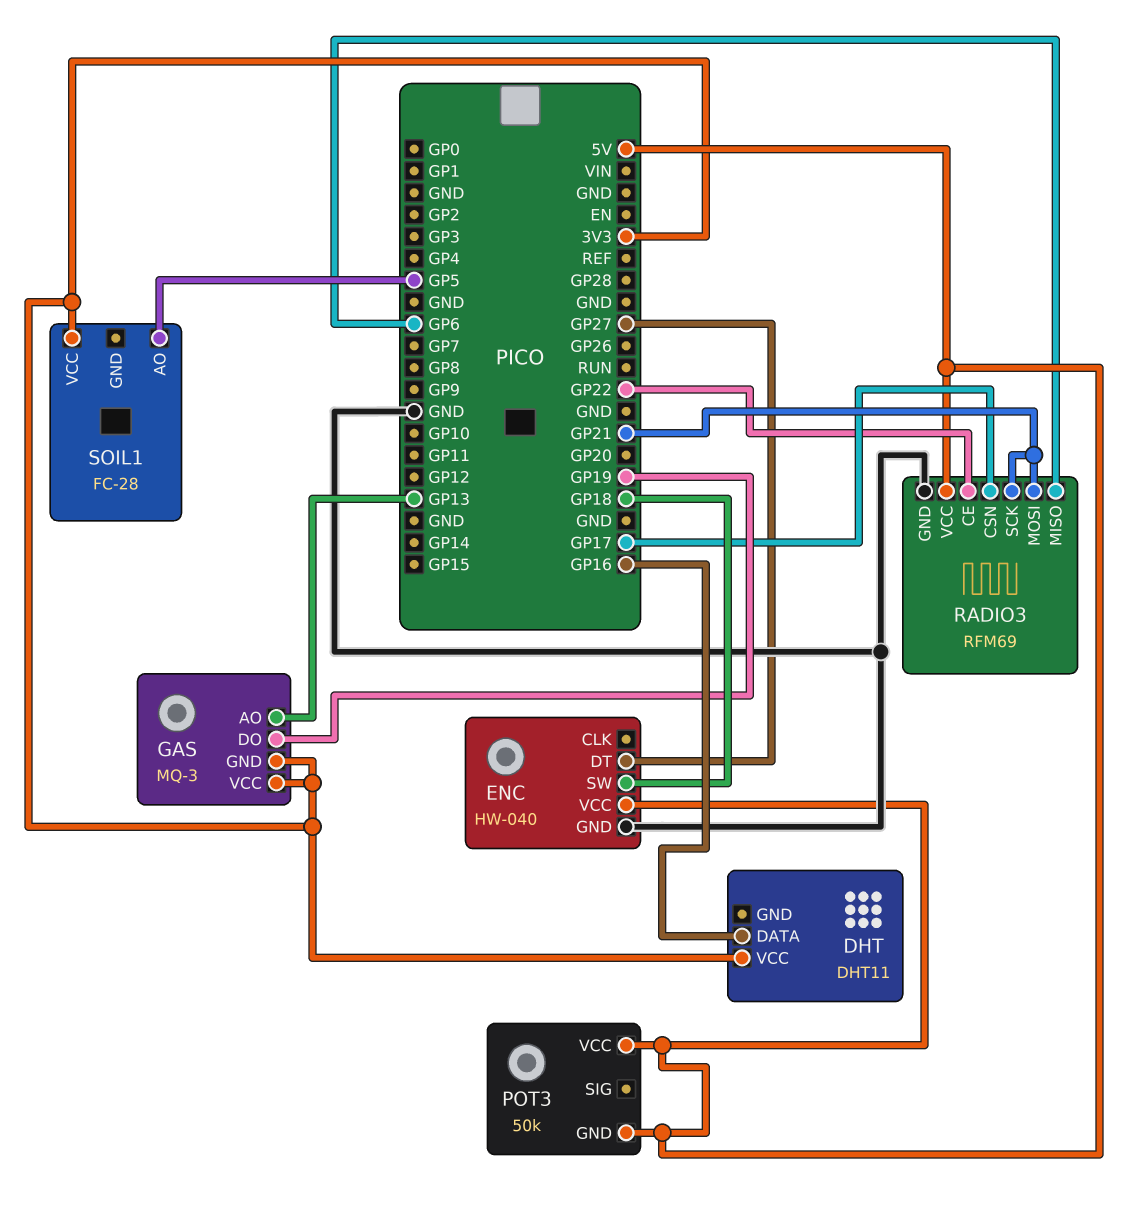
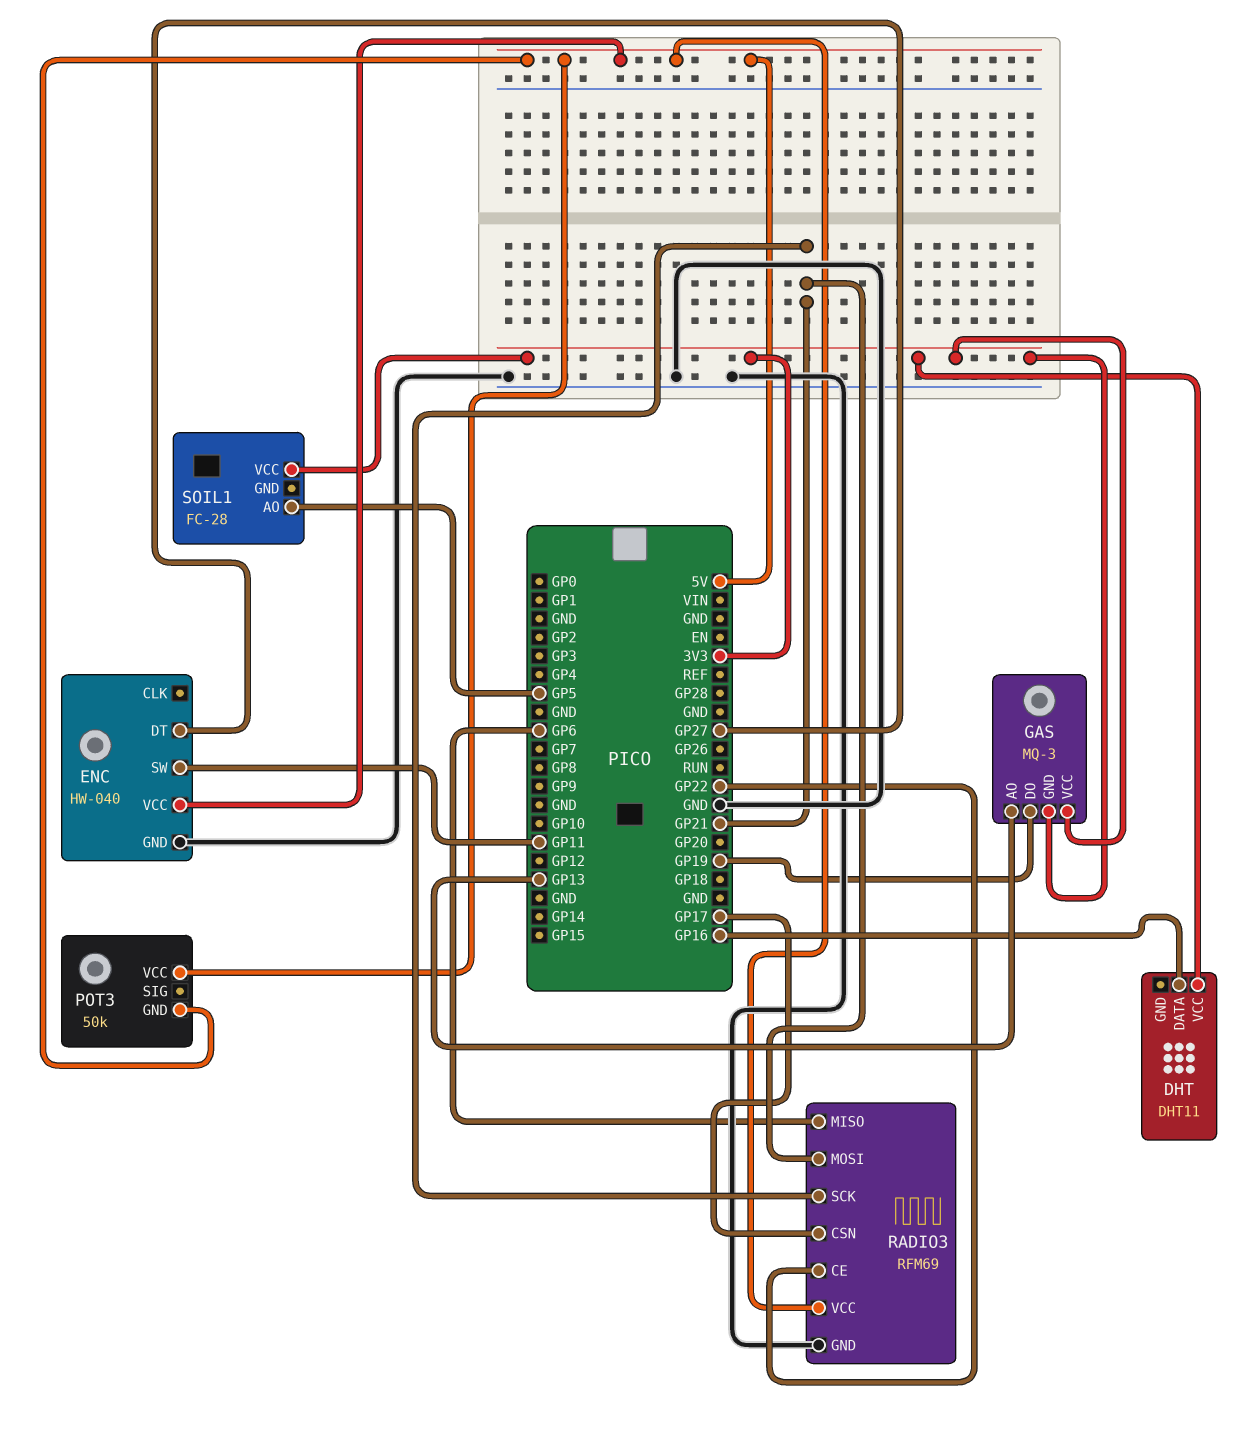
ENC pin SW: GP18 -> GP11

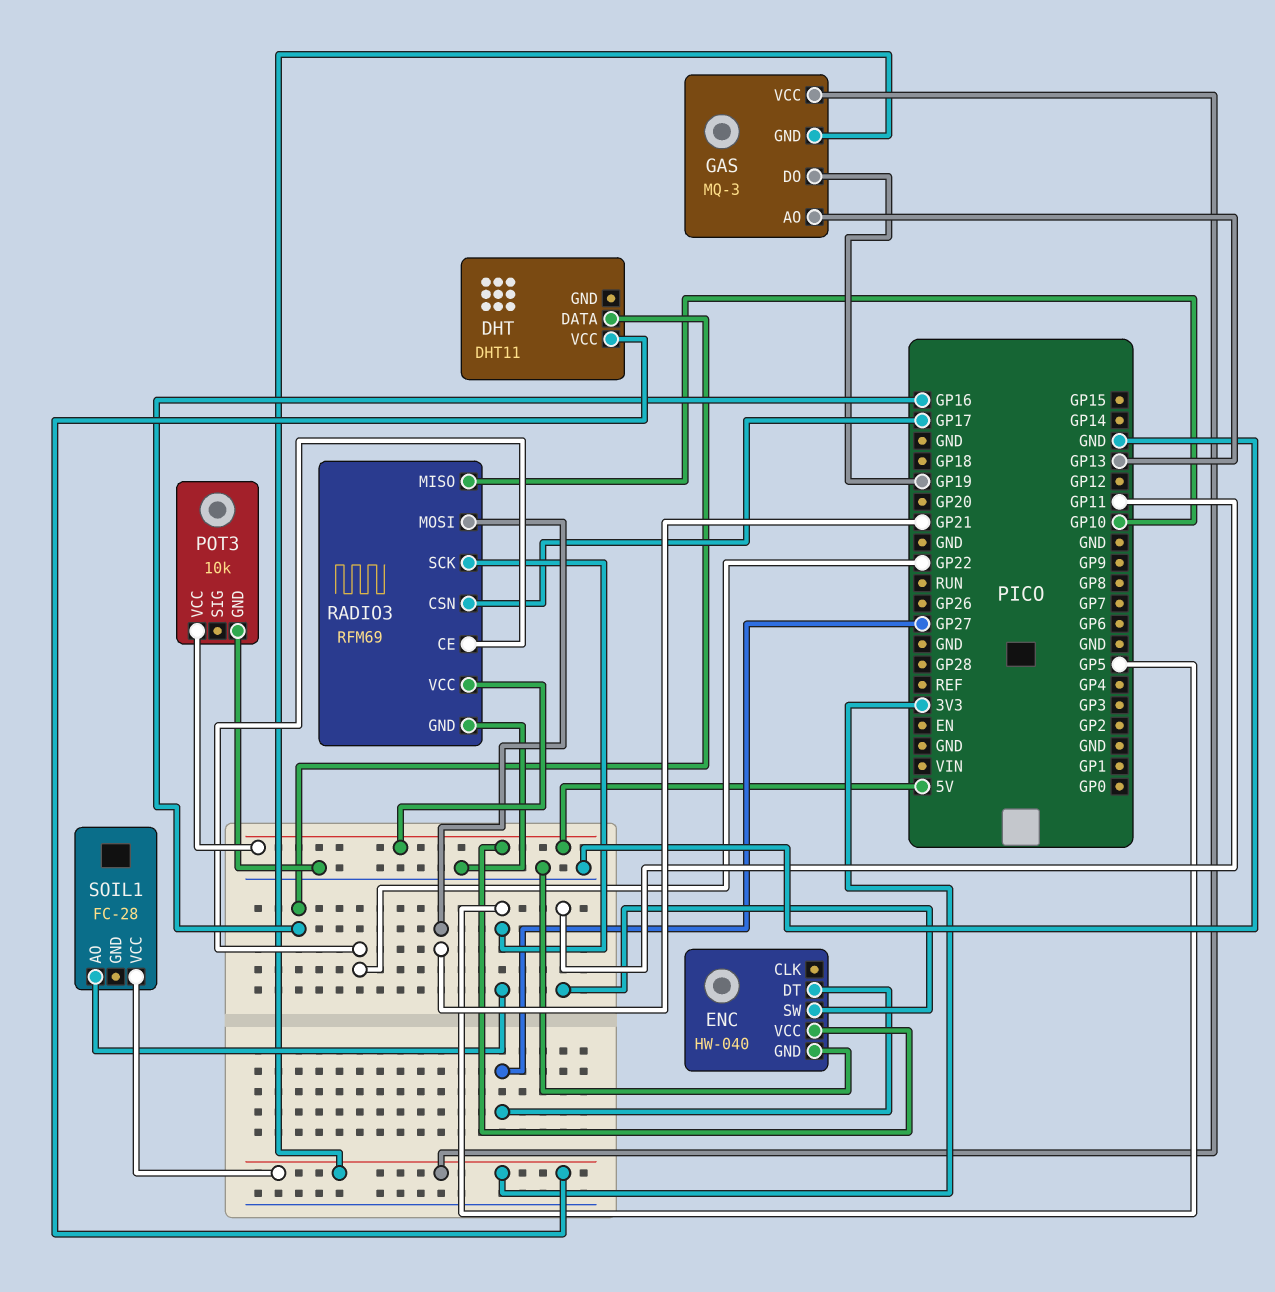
POT3: 50k -> 10k
POT3 pin GND: 5V -> GND
RADIO3 pin MISO: GP6 -> GP10
RADIO3 pin SCK: GP21 -> GP5

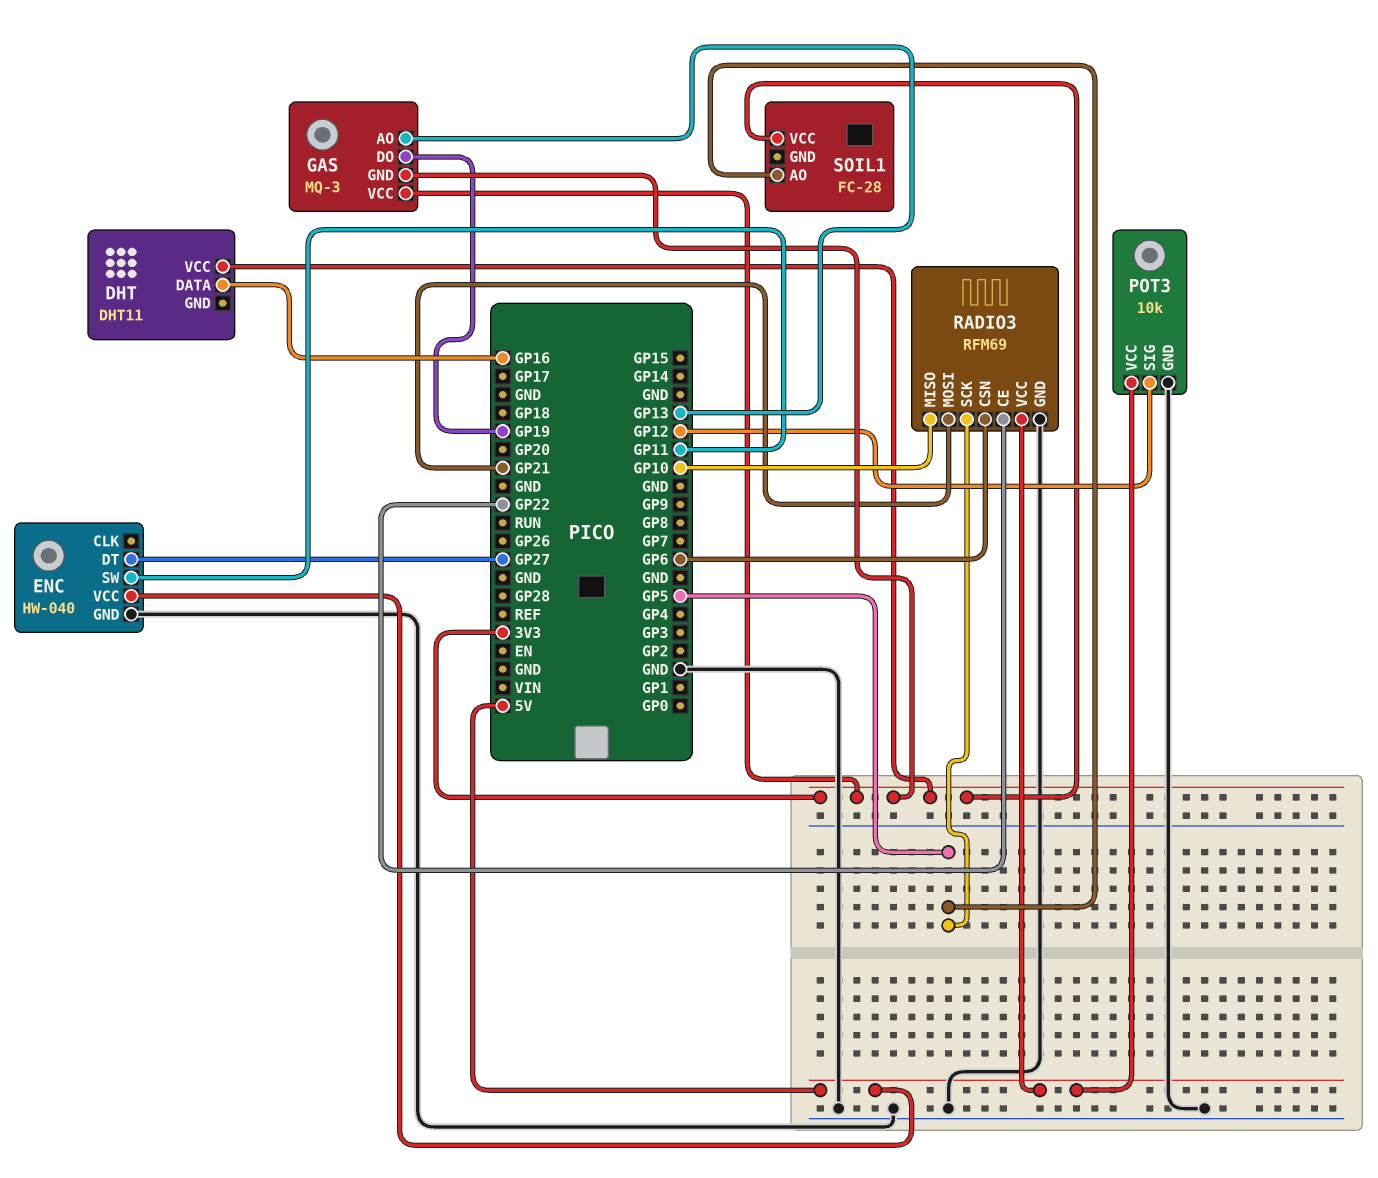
POT3 pin SIG: none -> GP12
RADIO3 pin CSN: GP17 -> GP6

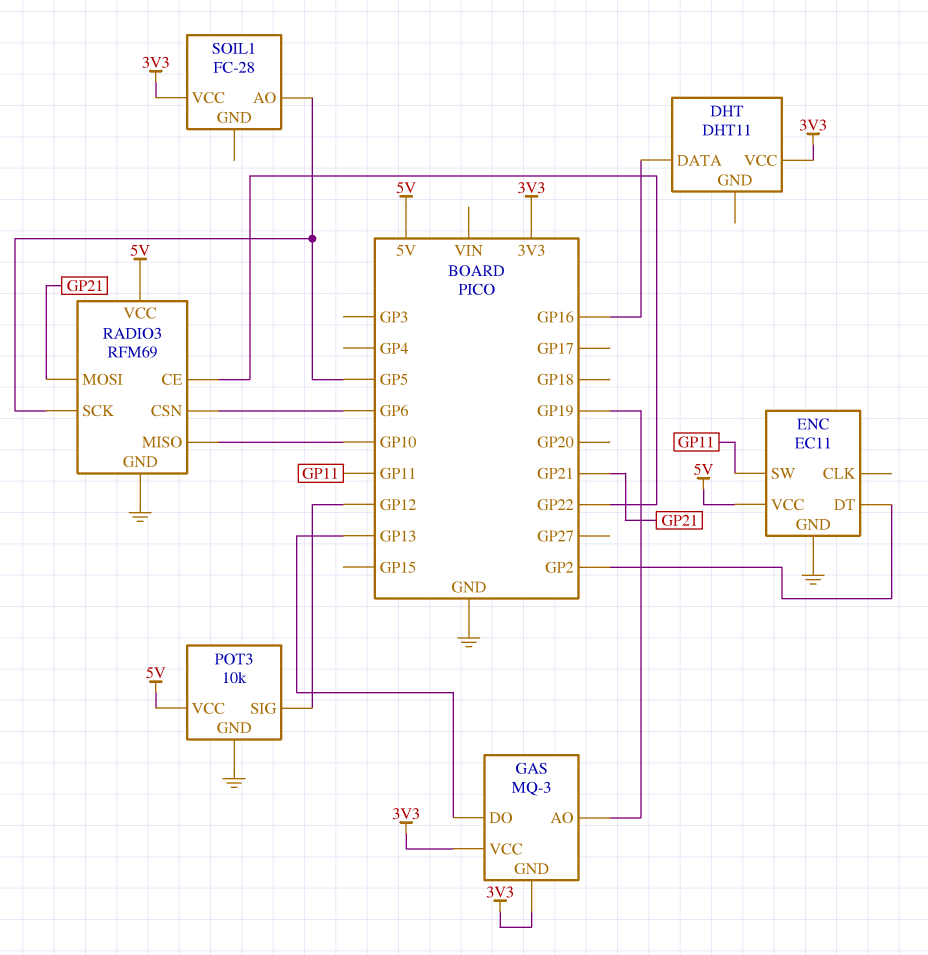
ENC: HW-040 -> EC11
ENC pin DT: GP27 -> GP2
GAS pin AO: GP13 -> GP19
GAS pin DO: GP19 -> GP13

